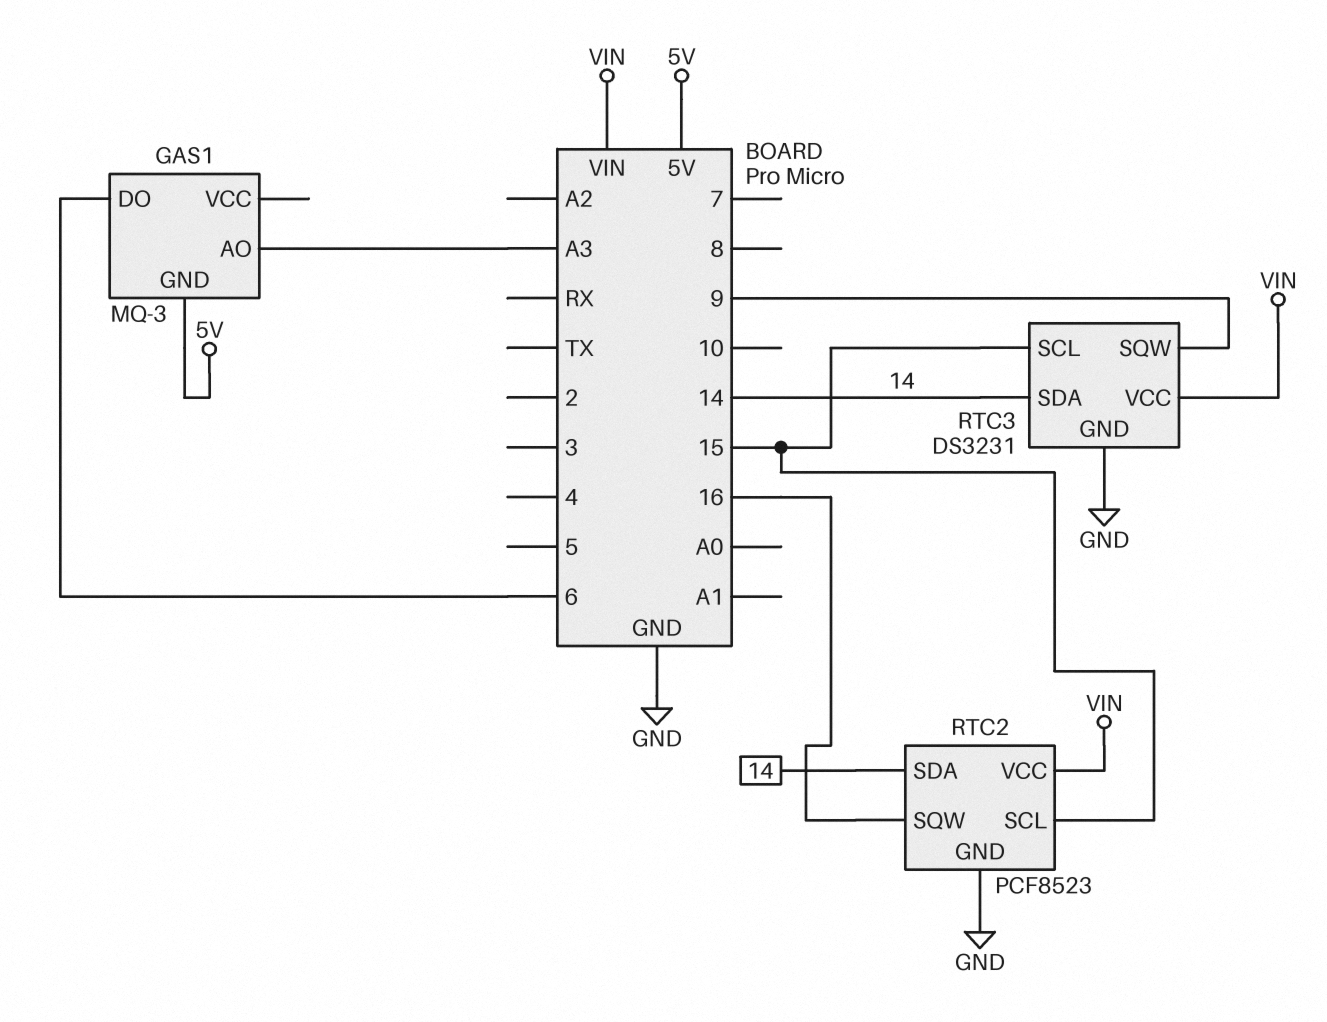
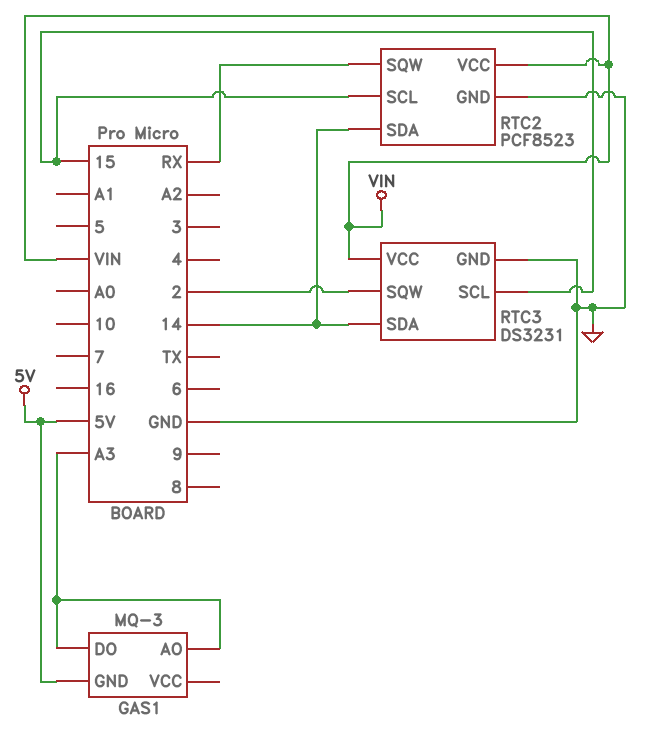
GAS1 pin DO: 6 -> A3
RTC2 pin SQW: 16 -> RX
RTC3 pin SQW: 9 -> 2

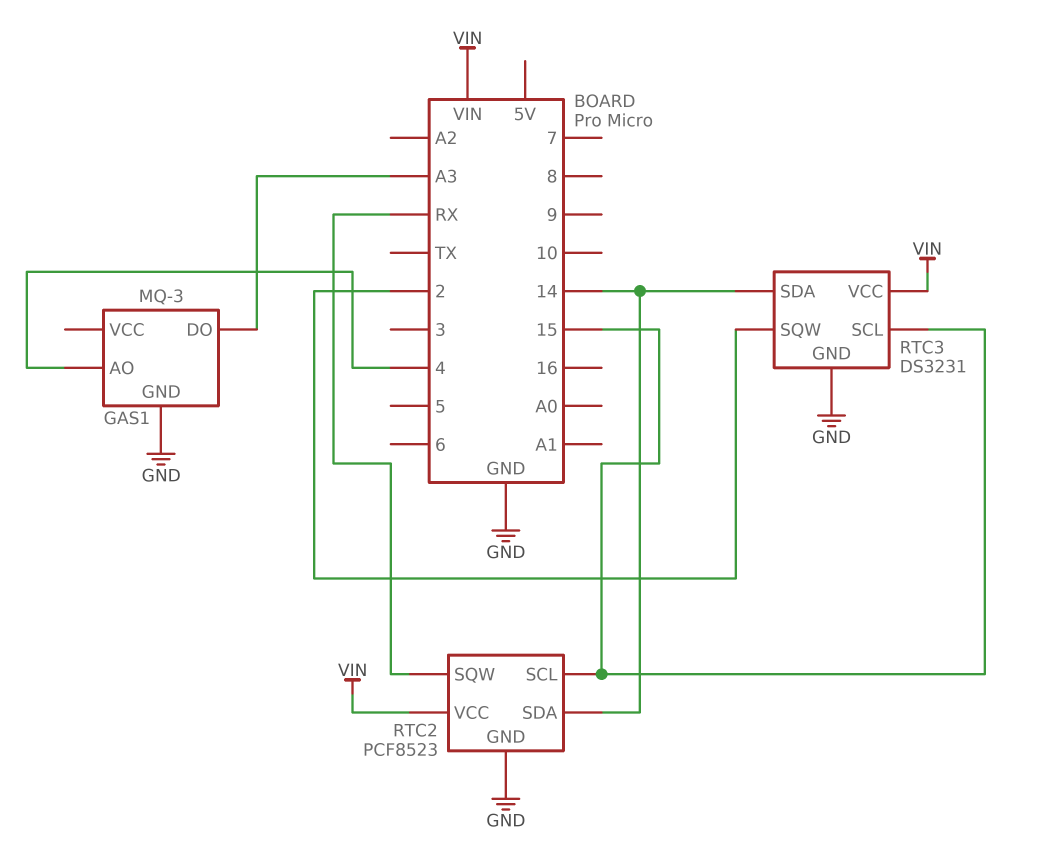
GAS1 pin AO: A3 -> 4
GAS1 pin GND: 5V -> GND

